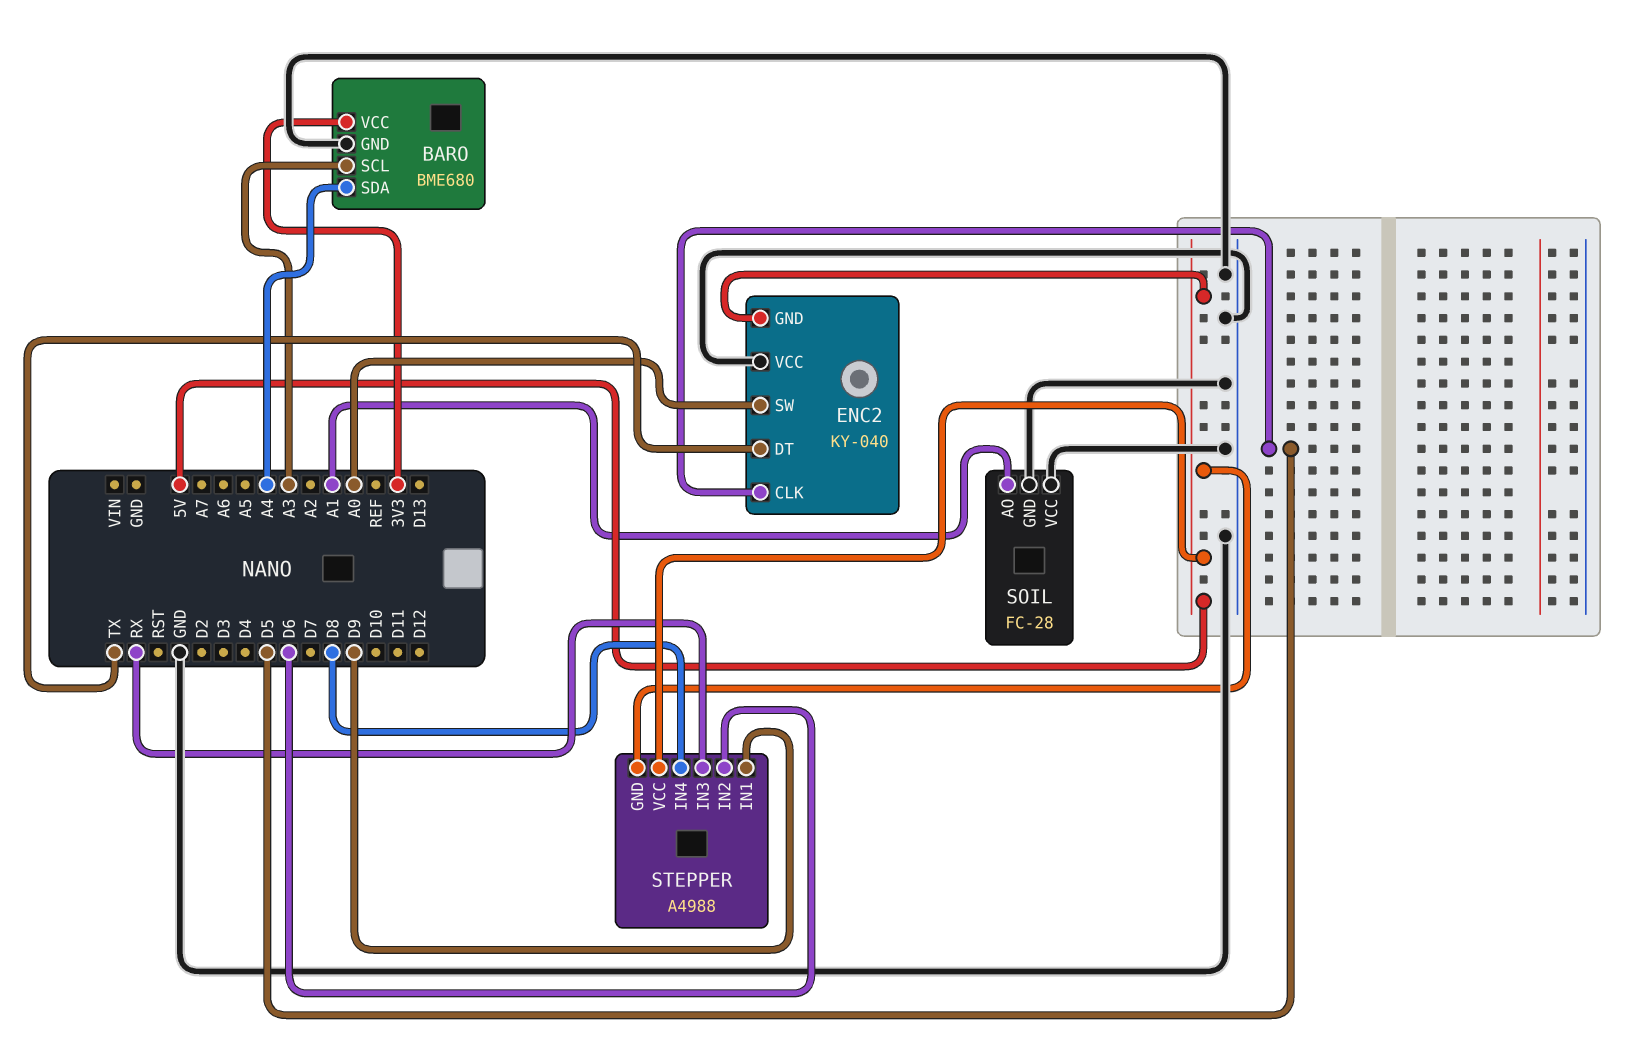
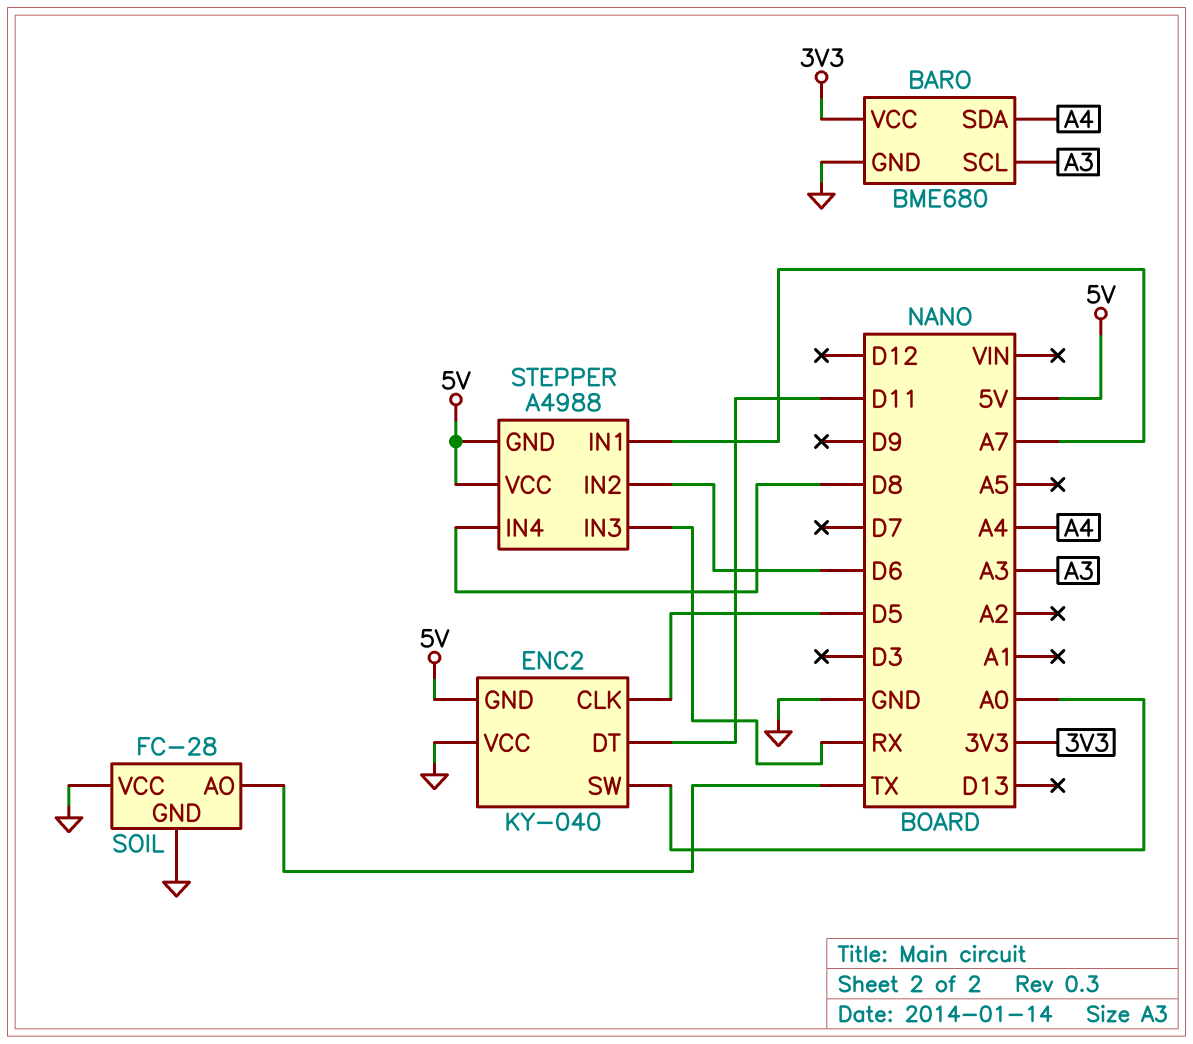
ENC2 pin DT: TX -> D11
SOIL pin AO: A1 -> TX
STEPPER pin IN1: D9 -> A7

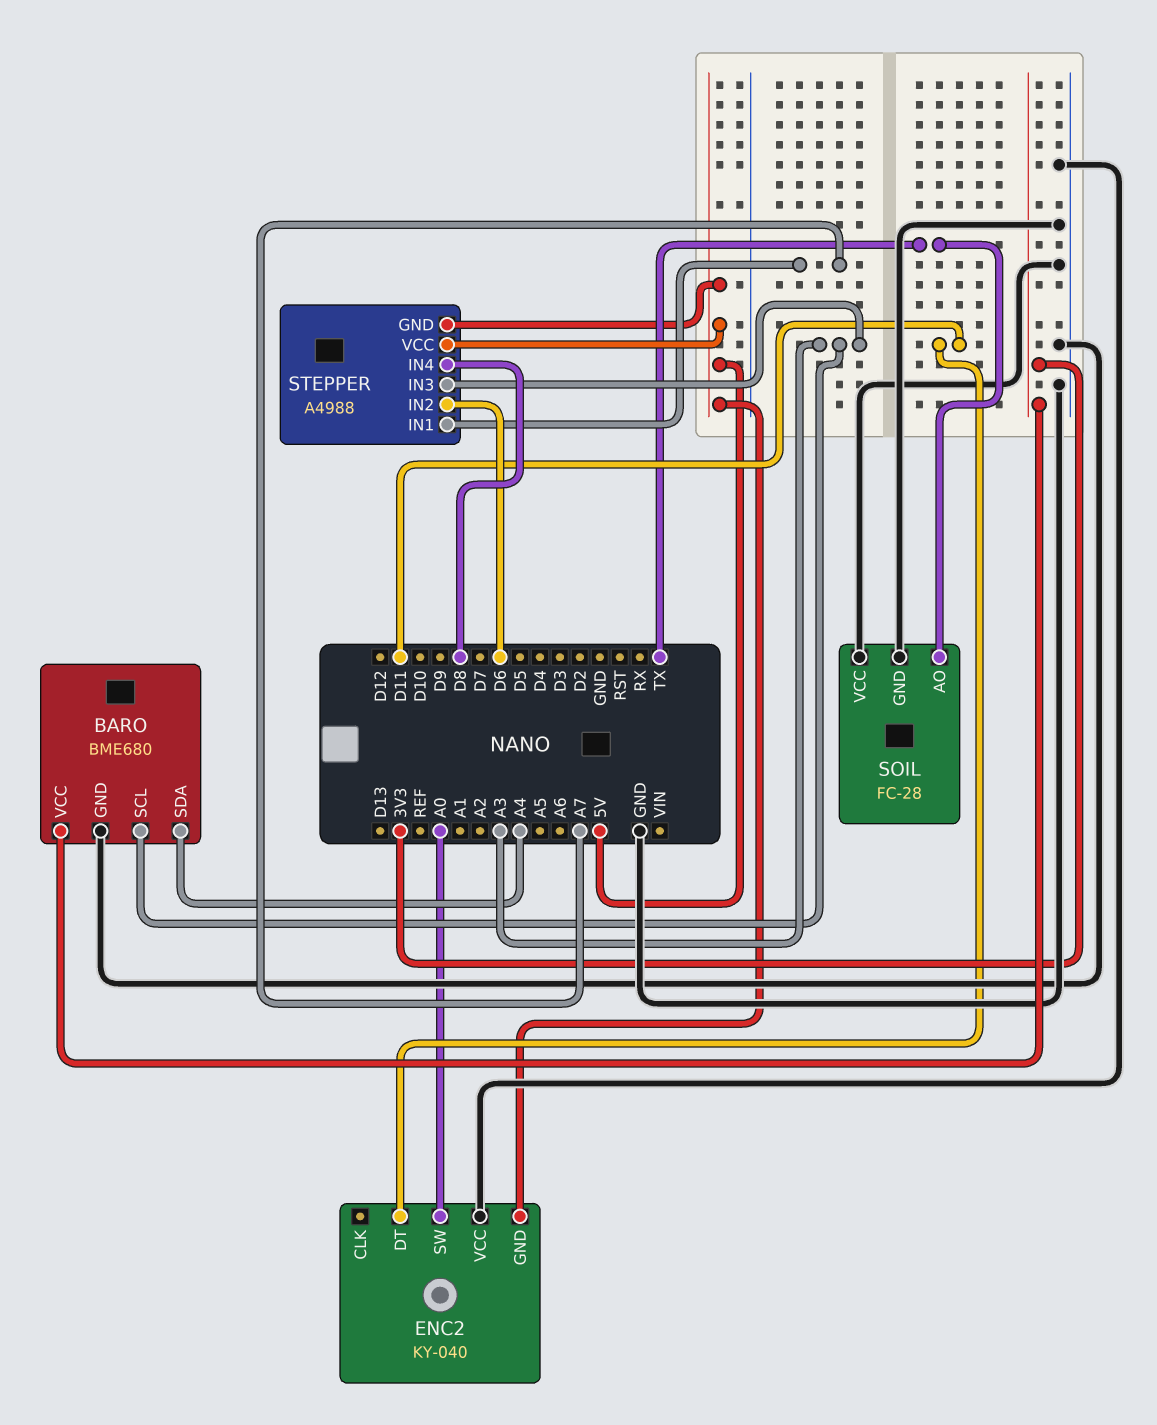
ENC2 pin CLK: D5 -> none
STEPPER pin IN3: RX -> A3

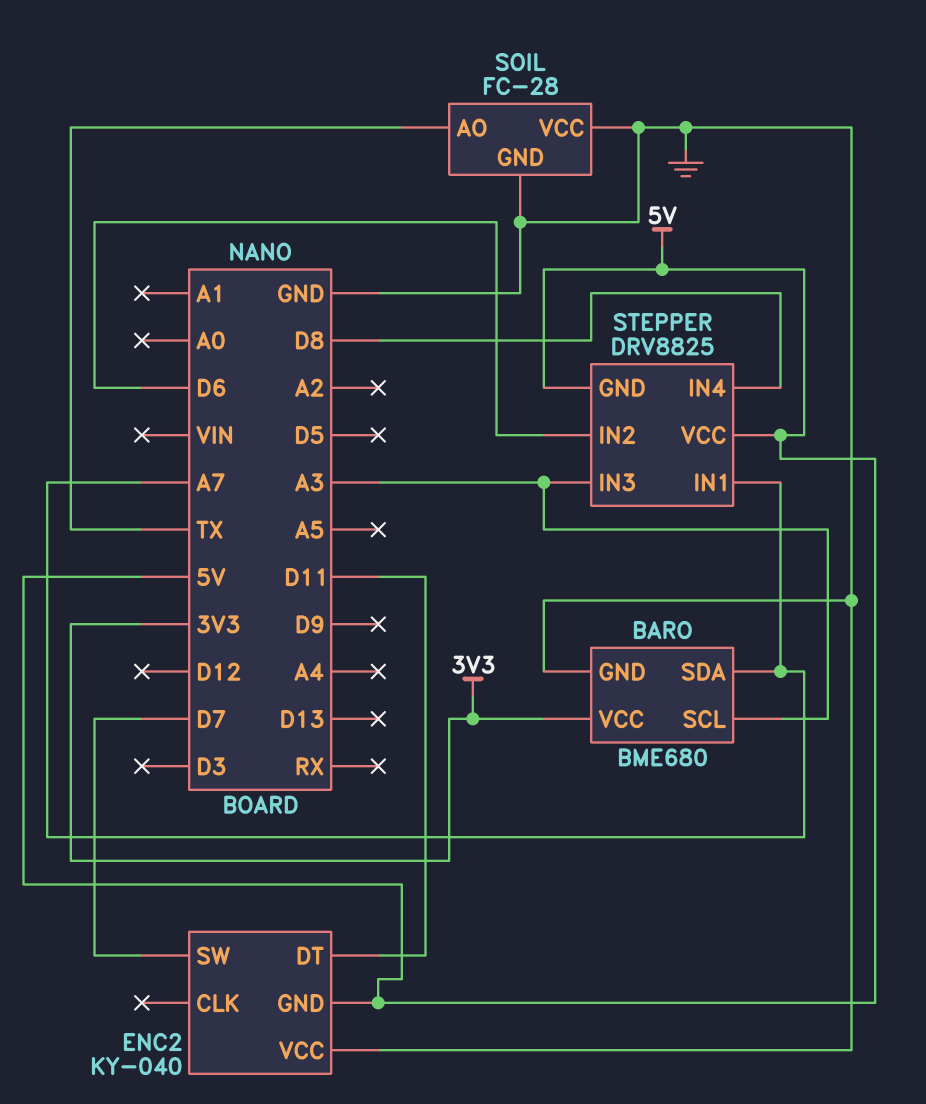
BARO pin SDA: A4 -> A7
ENC2 pin SW: A0 -> D7
STEPPER: A4988 -> DRV8825

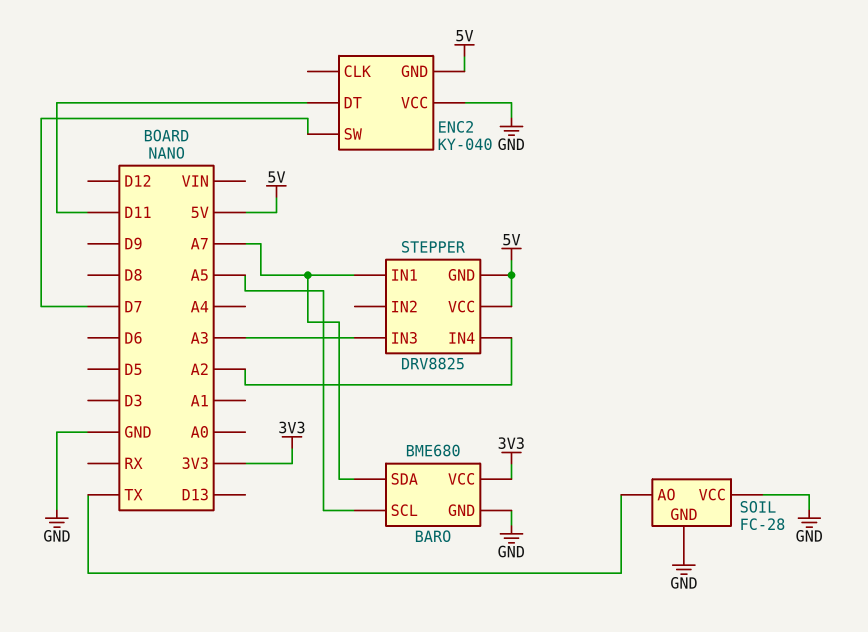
BARO pin SCL: A3 -> A5
STEPPER pin IN2: D6 -> none
STEPPER pin IN4: D8 -> A2

